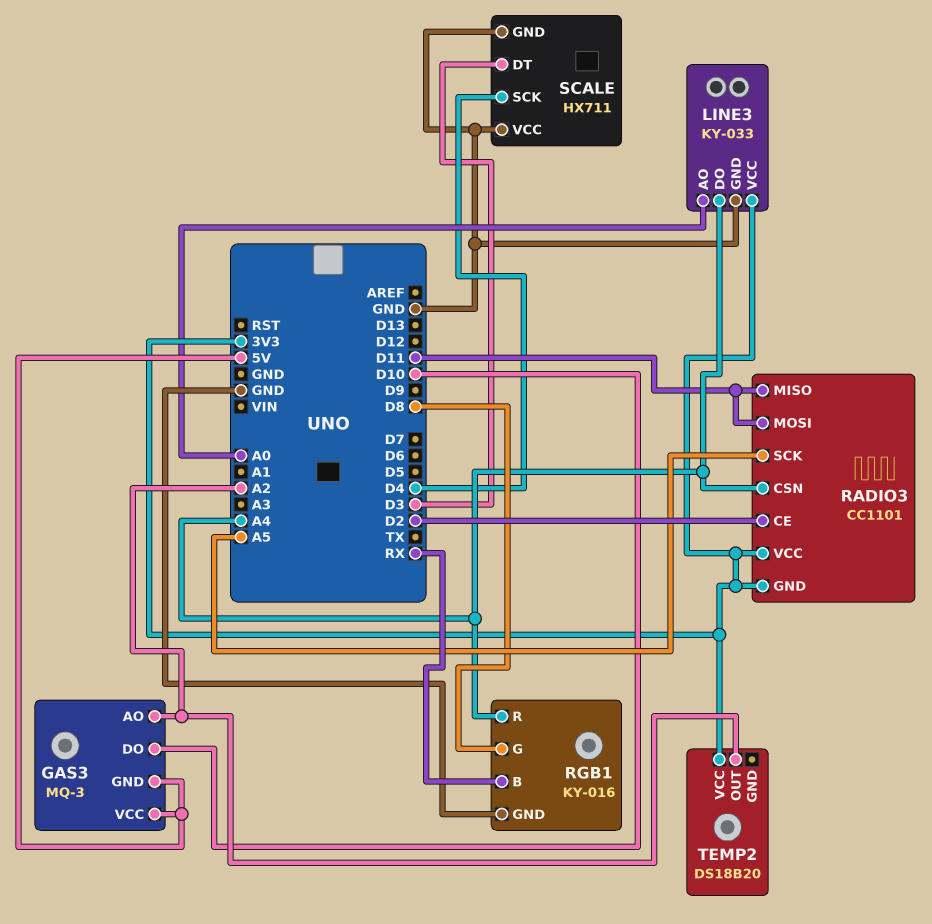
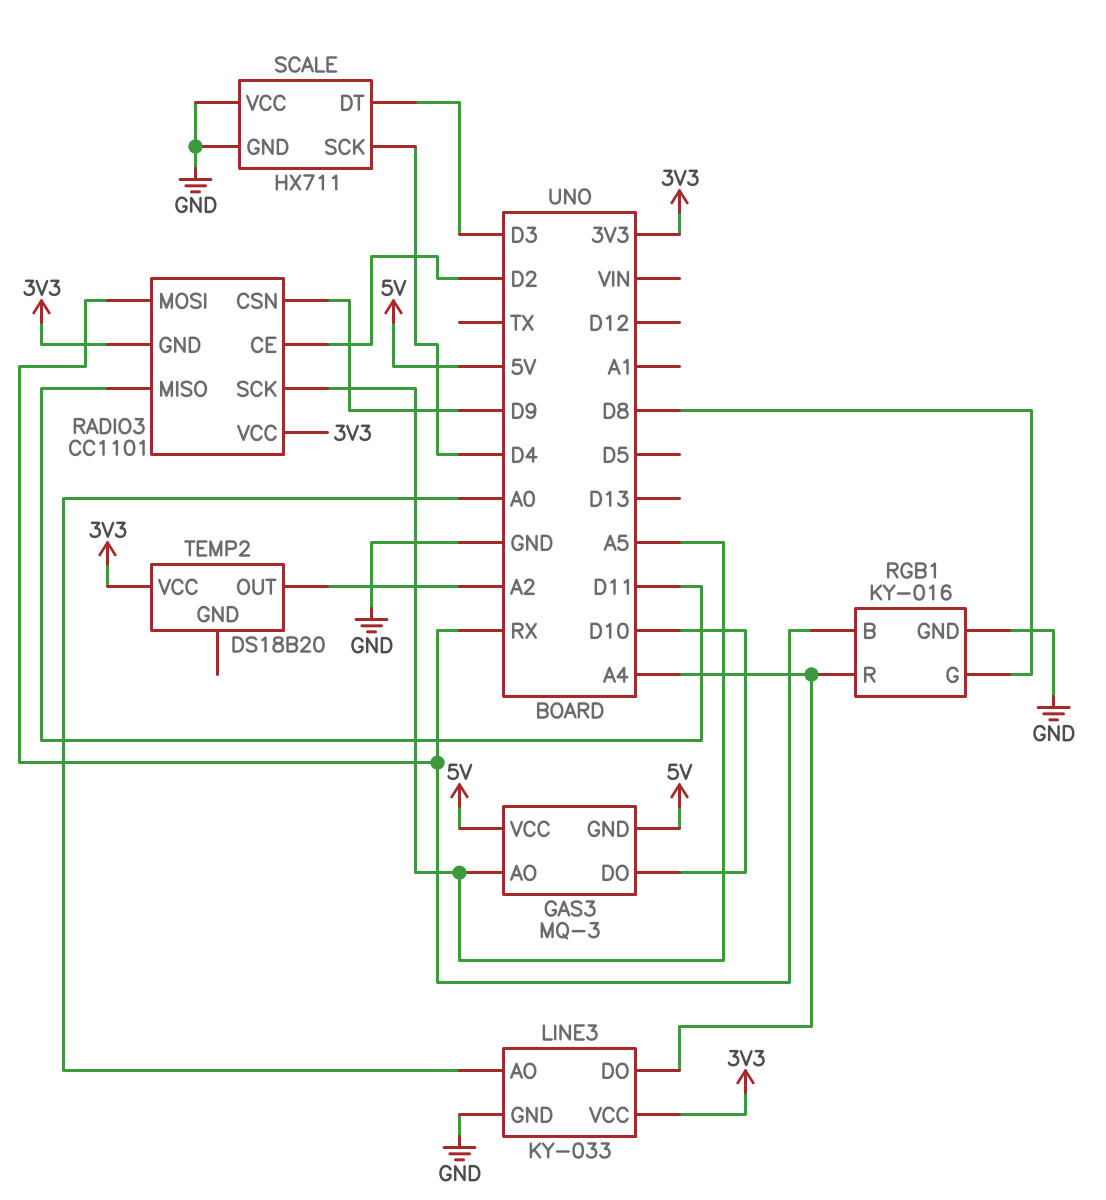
GAS3 pin AO: A2 -> A5
RADIO3 pin CSN: A4 -> D9
RADIO3 pin MOSI: D11 -> RX

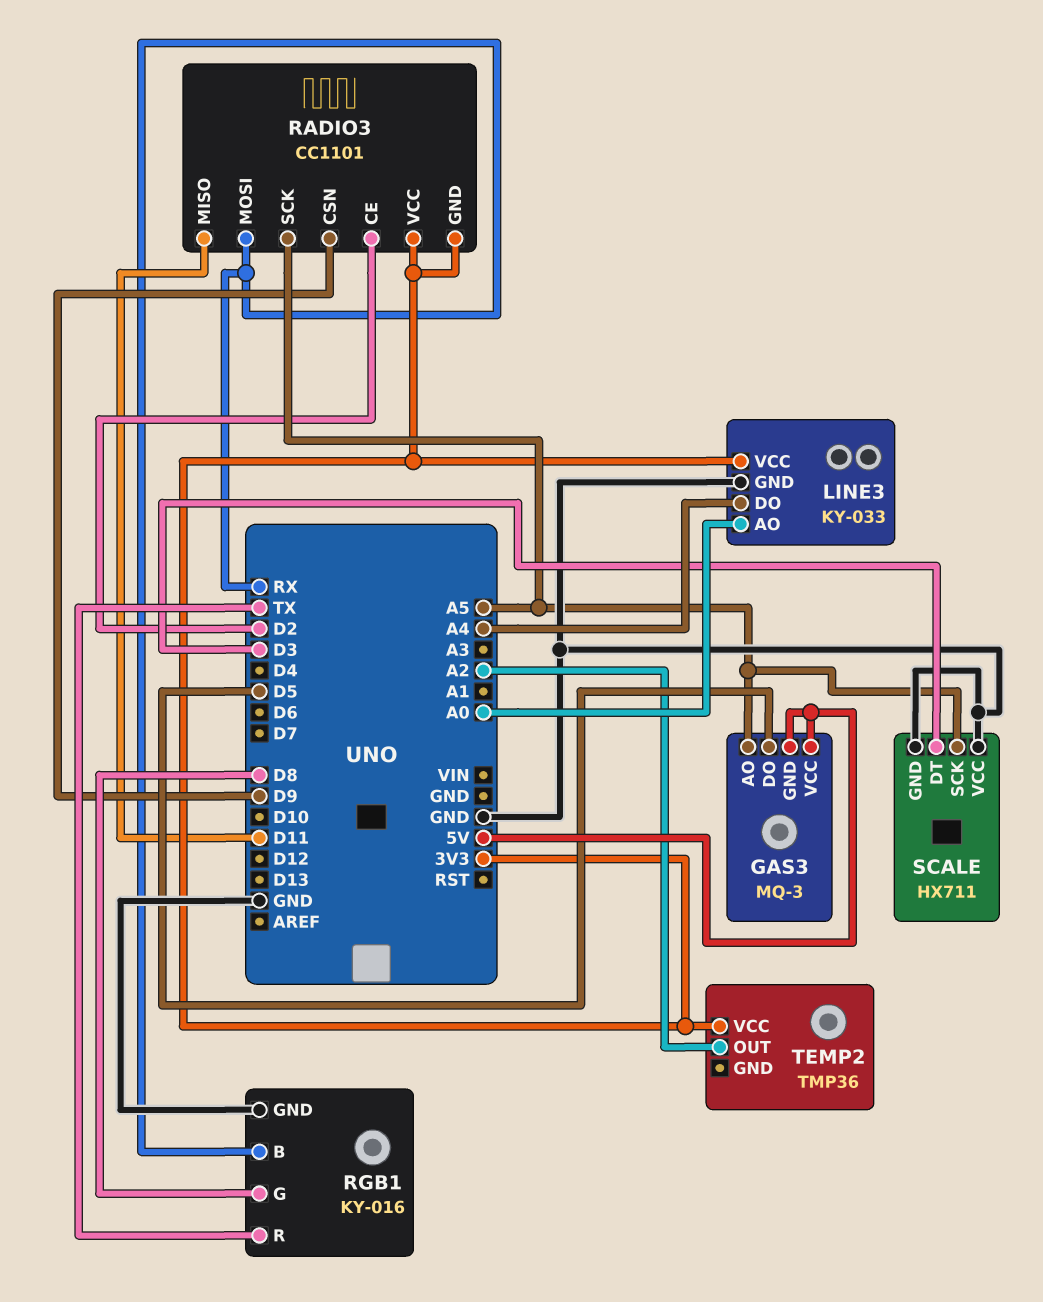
GAS3 pin DO: D10 -> D5
RGB1 pin R: A4 -> TX
SCALE pin SCK: D4 -> A5
TEMP2: DS18B20 -> TMP36

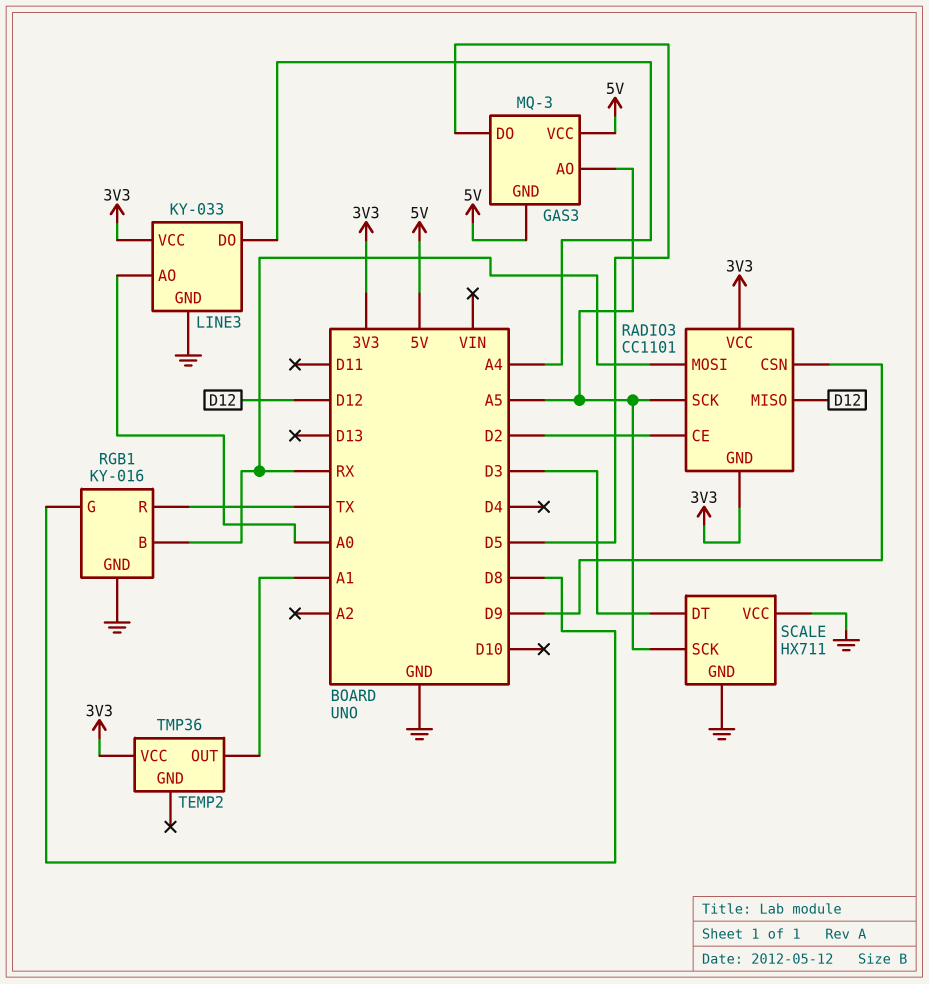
RADIO3 pin MISO: D11 -> D12
TEMP2 pin OUT: A2 -> A1

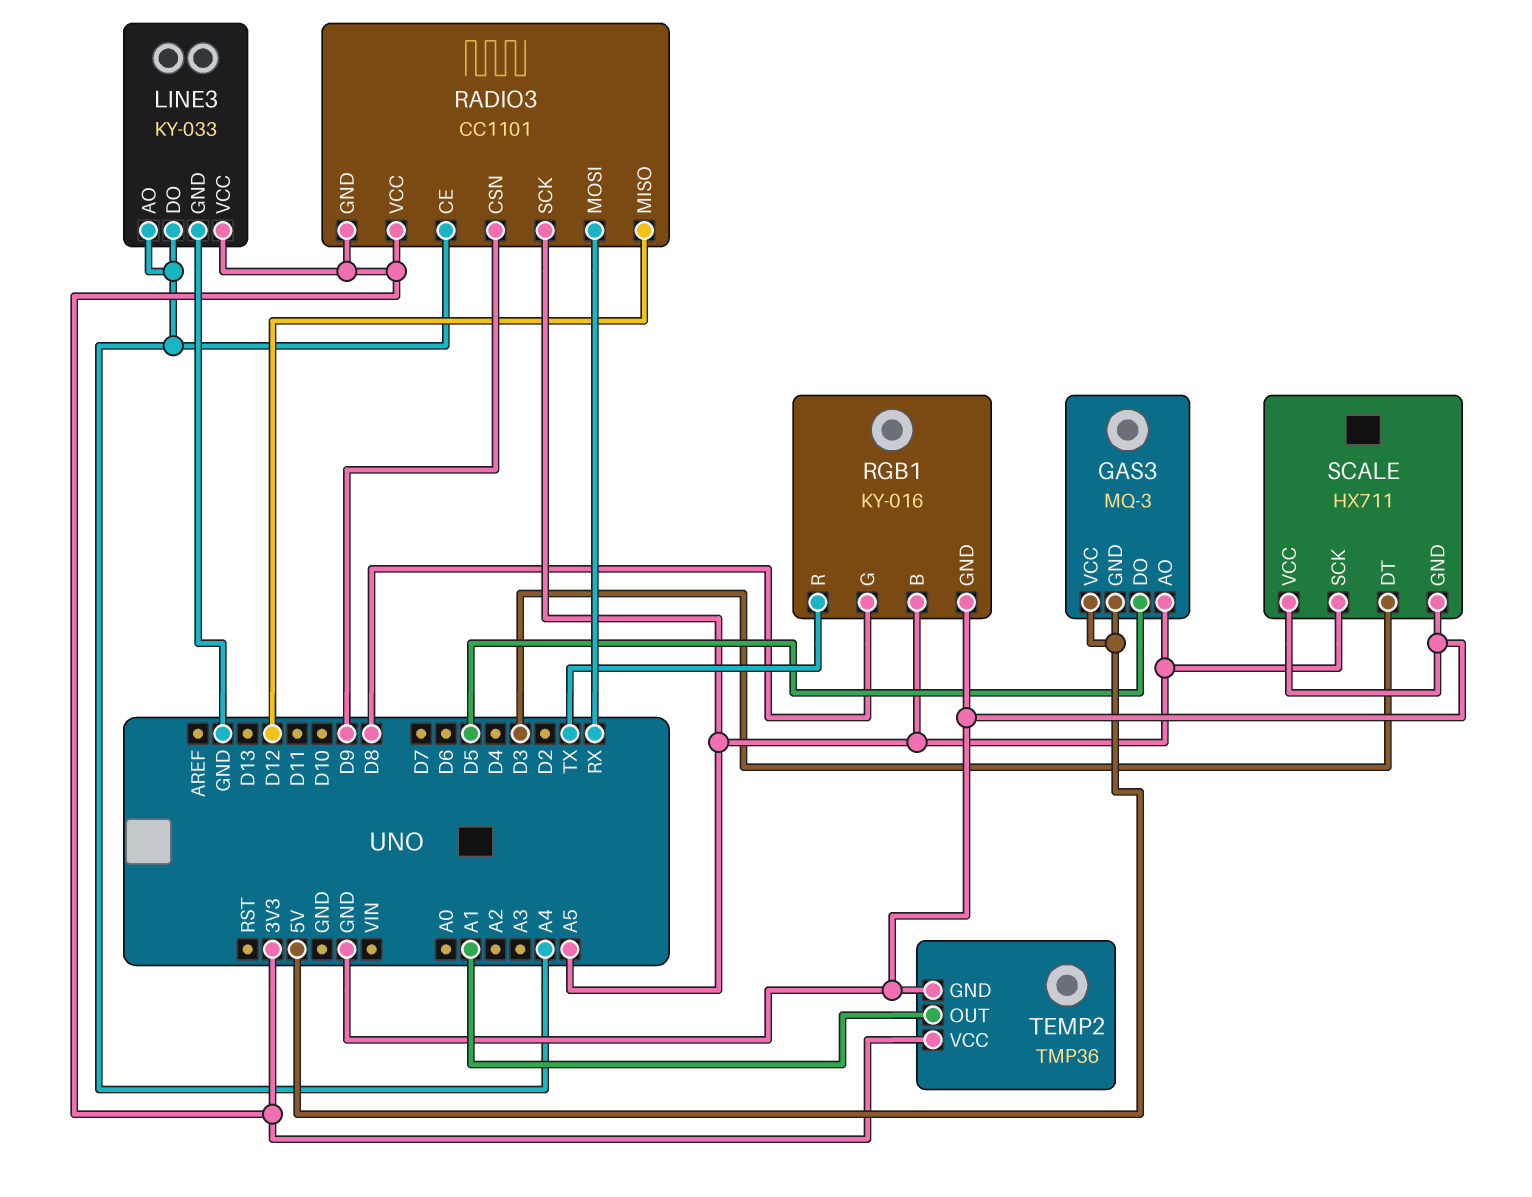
LINE3 pin AO: A0 -> A4
RADIO3 pin CE: D2 -> A4
RGB1 pin B: RX -> A5
TEMP2 pin GND: none -> GND

